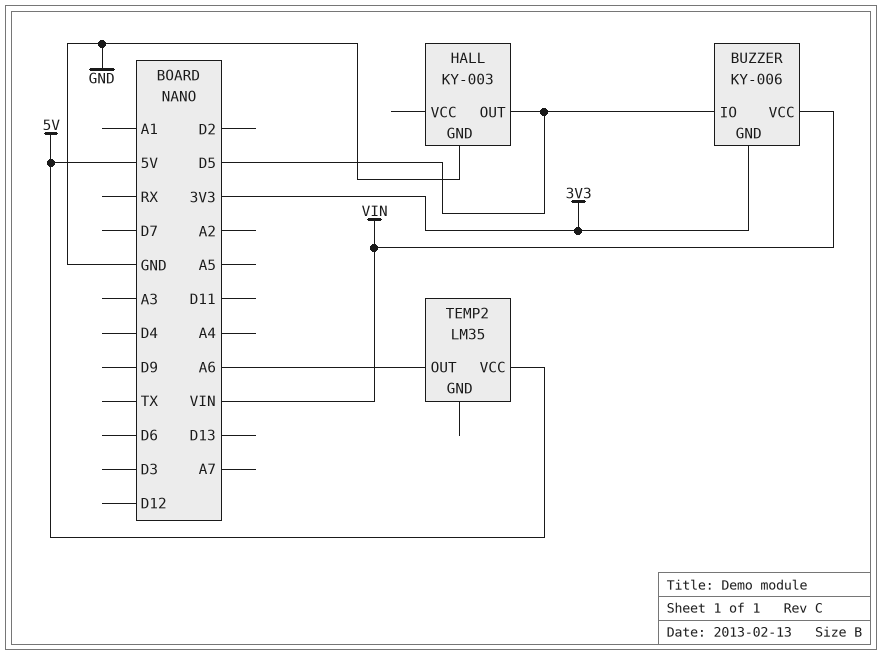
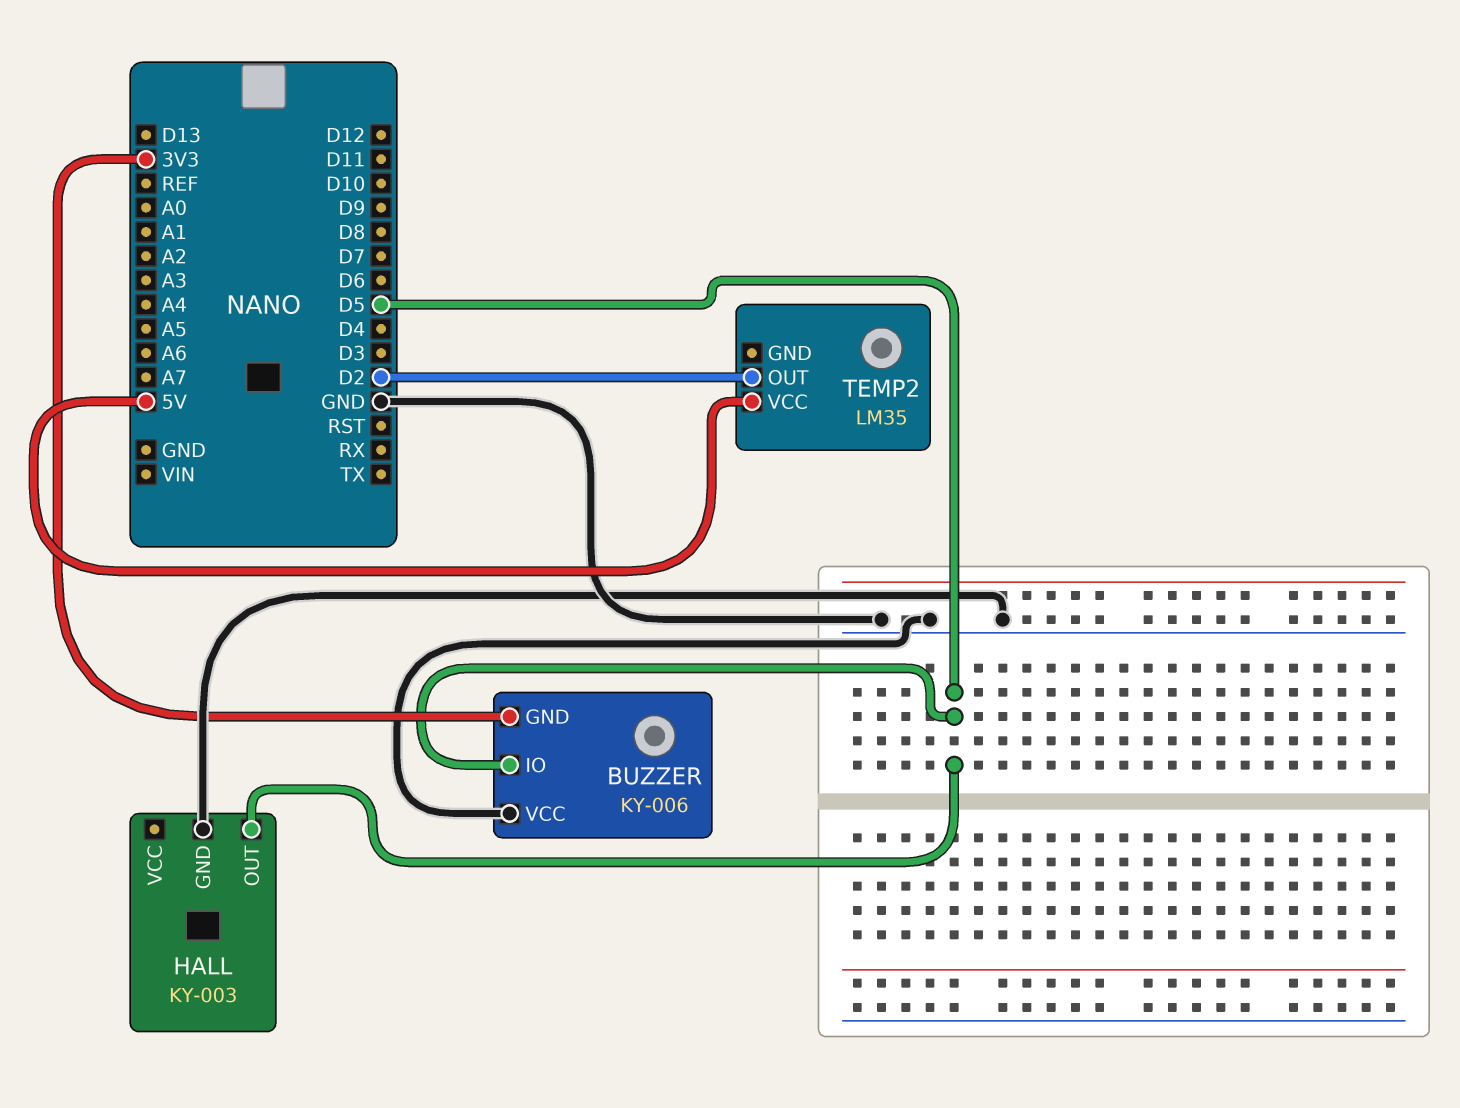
BUZZER pin VCC: VIN -> GND
TEMP2 pin OUT: A6 -> D2

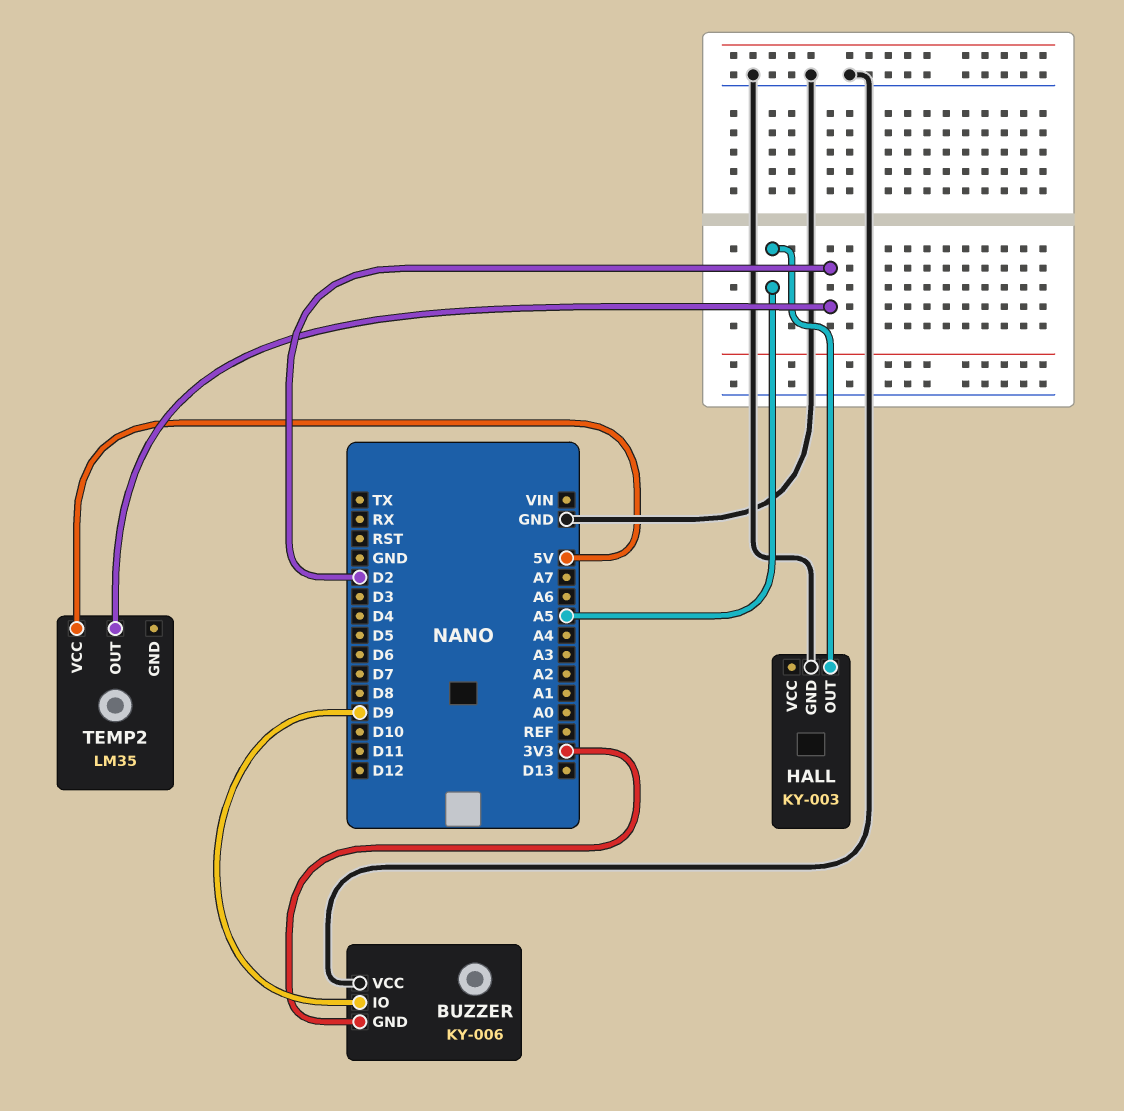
BUZZER pin IO: D5 -> D9
HALL pin OUT: D5 -> A5

